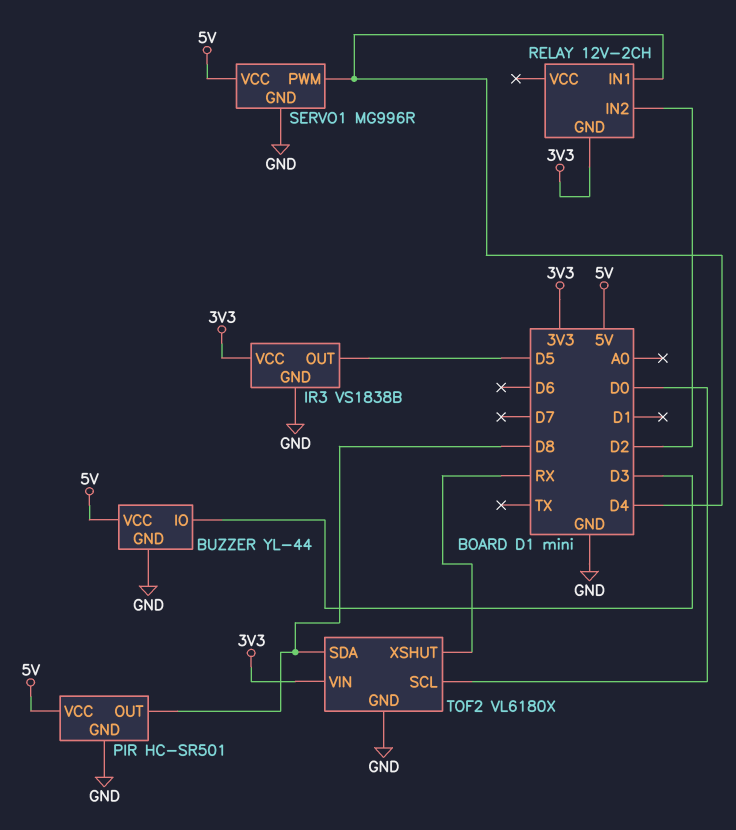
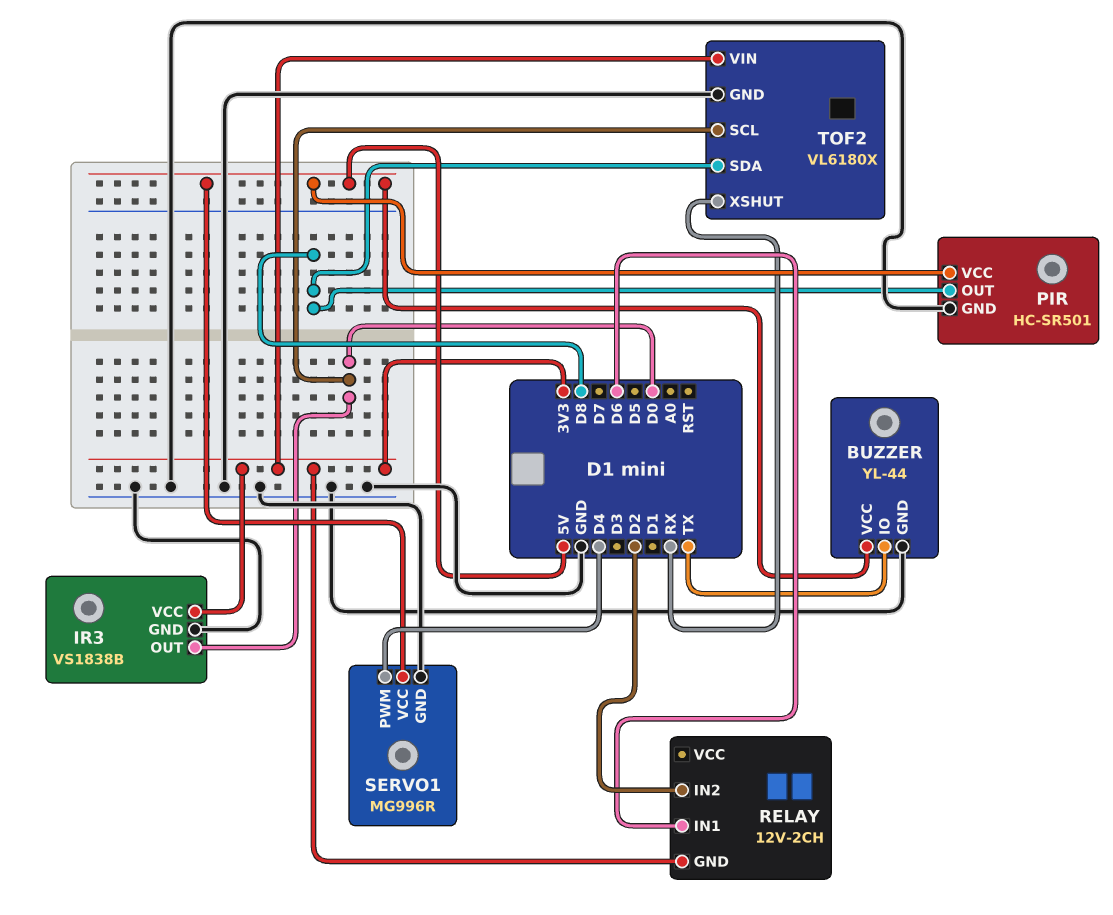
BUZZER pin IO: D3 -> TX
IR3 pin OUT: D5 -> D0
RELAY pin IN1: D4 -> D6

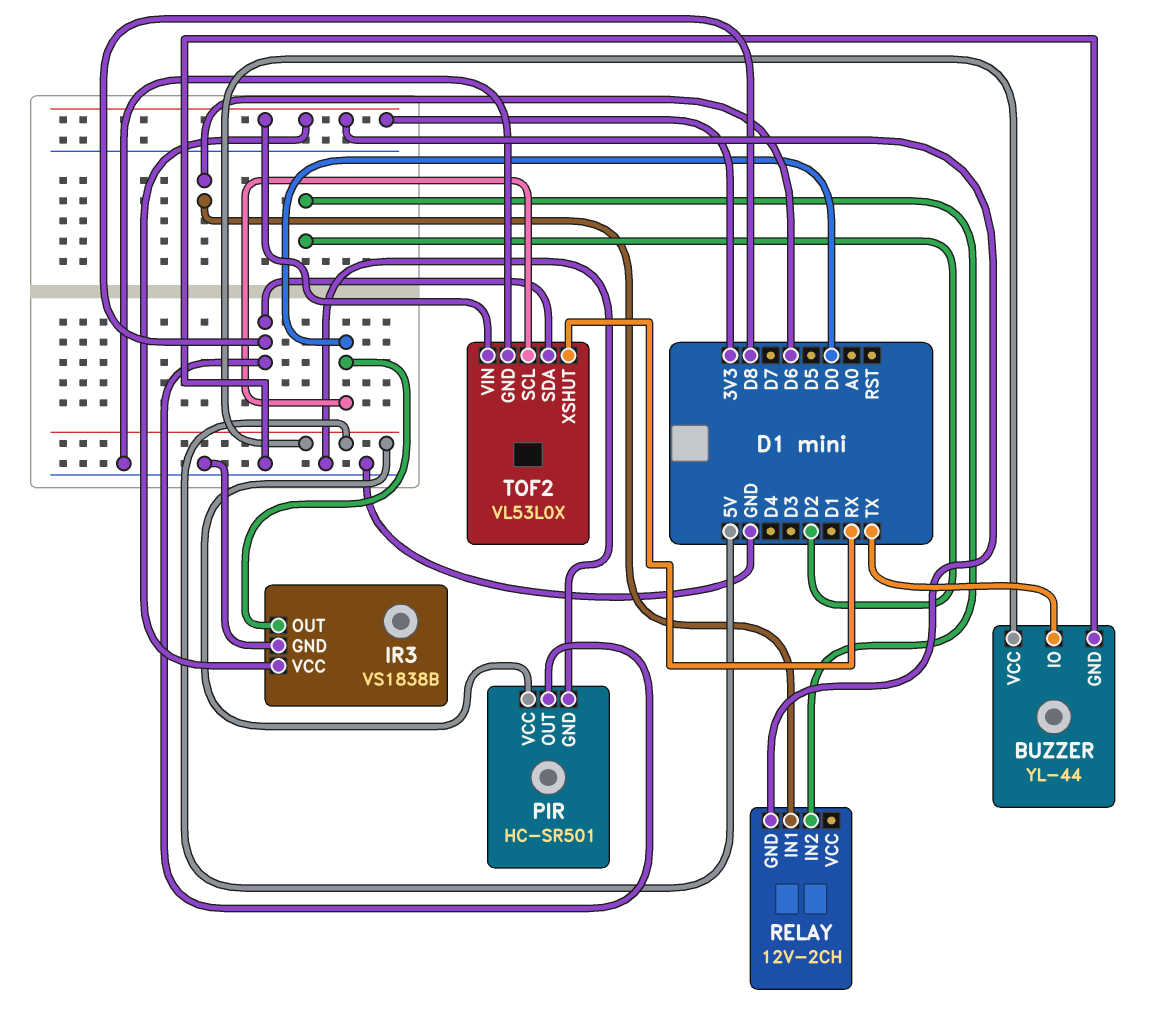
SERVO1: MG996R -> none
SERVO1 pin GND: GND -> none
SERVO1 pin PWM: D4 -> none
SERVO1 pin VCC: 5V -> none
TOF2: VL6180X -> VL53L0X

